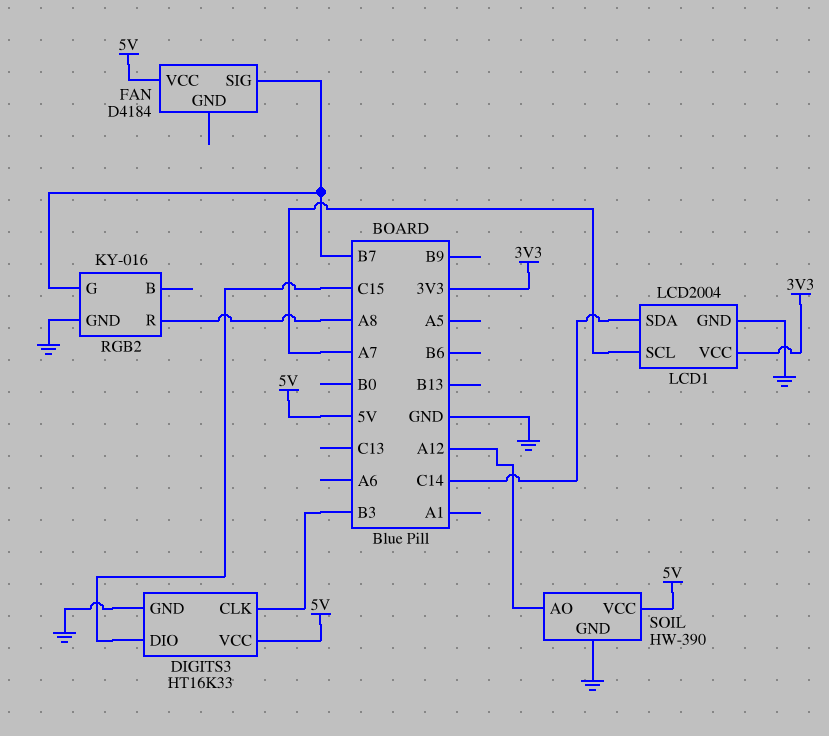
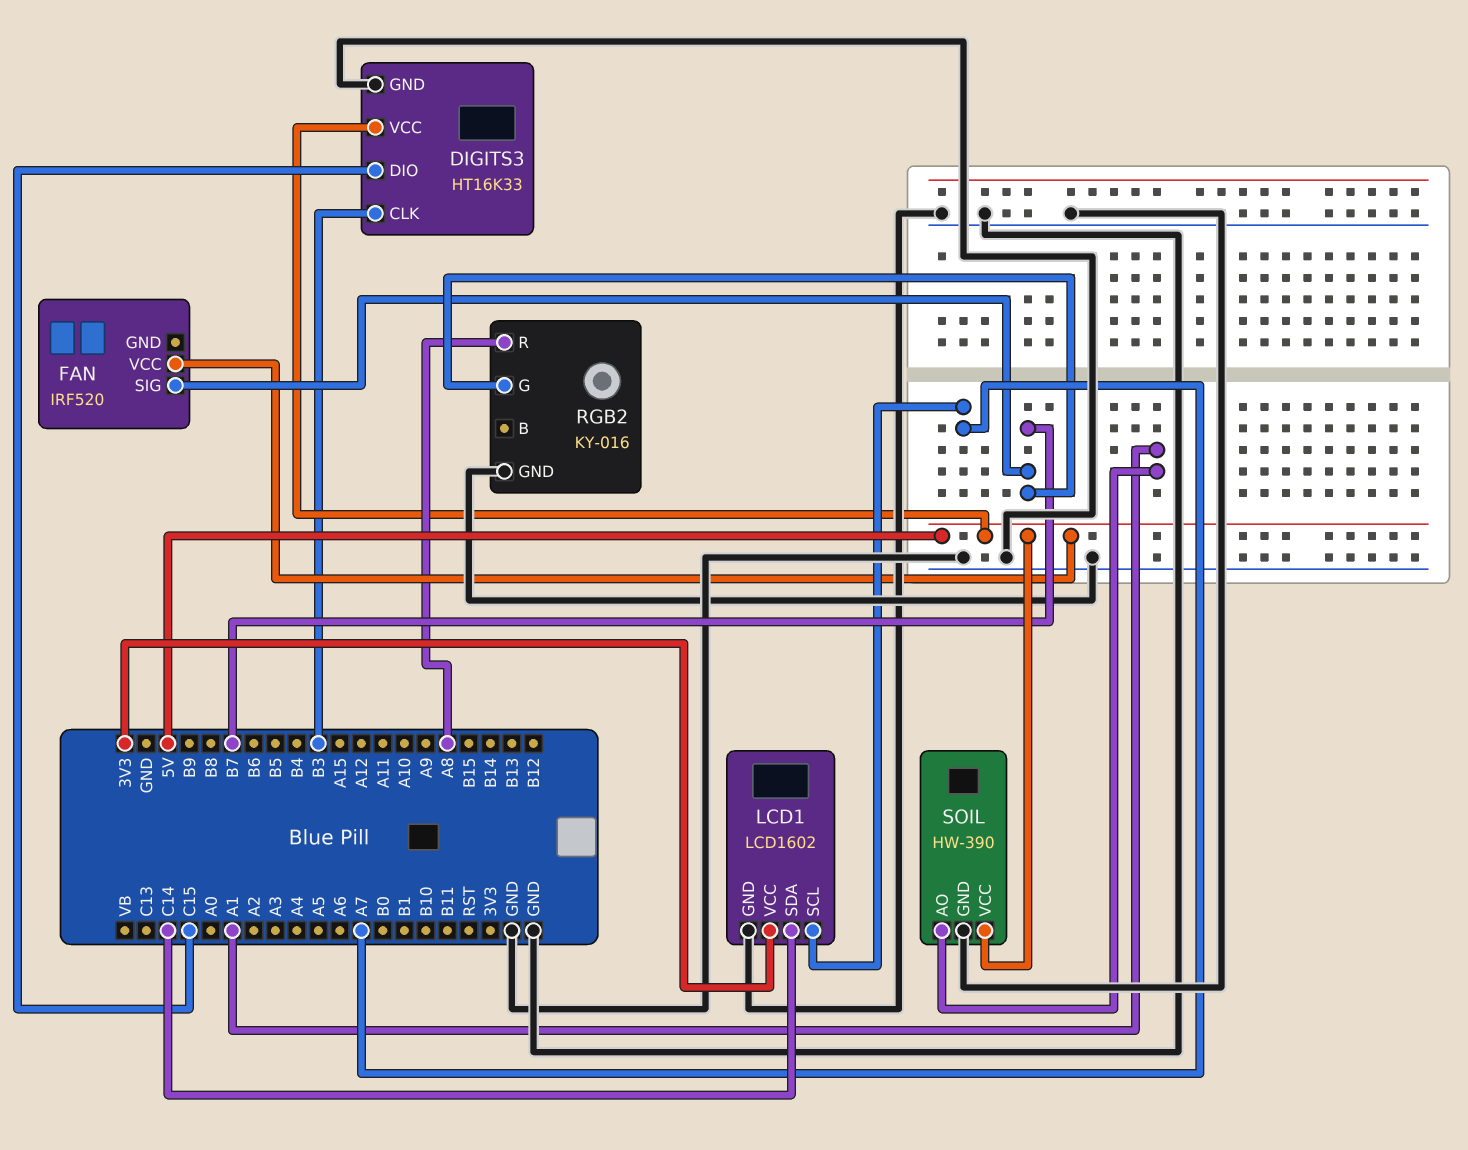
FAN: D4184 -> IRF520
LCD1: LCD2004 -> LCD1602
SOIL pin AO: A12 -> A1

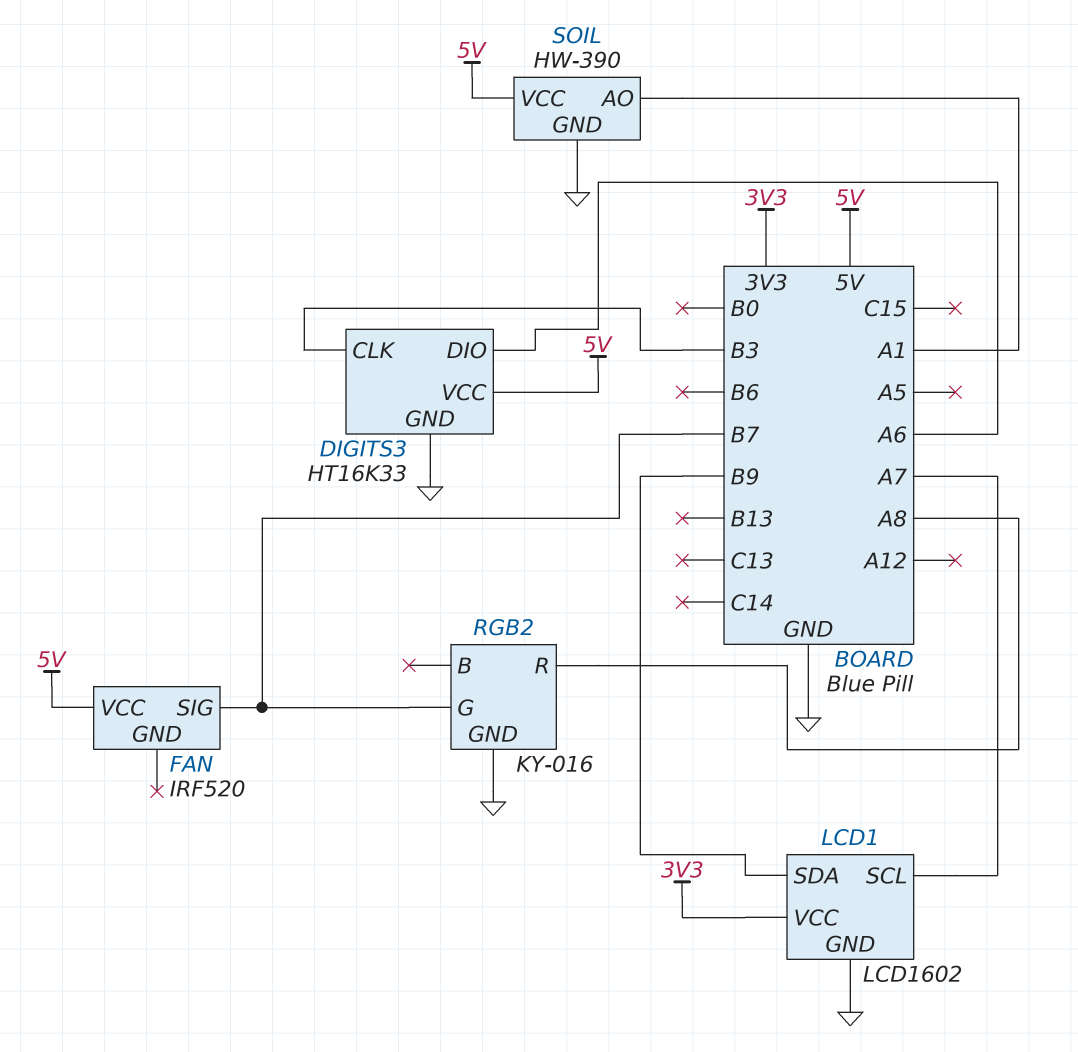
DIGITS3 pin DIO: C15 -> A6
LCD1 pin SDA: C14 -> B9

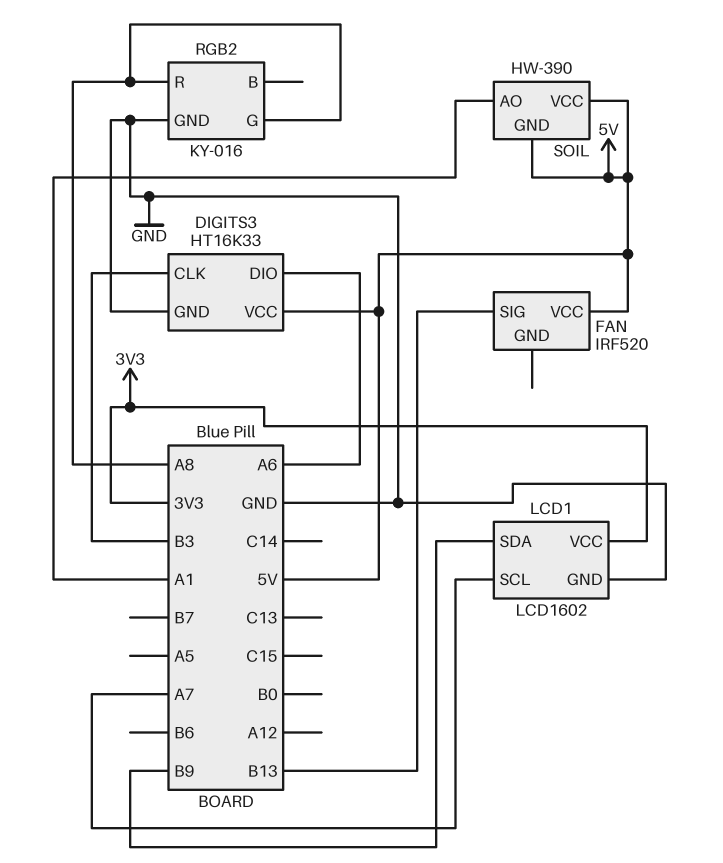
FAN pin SIG: B7 -> B13
RGB2 pin G: B7 -> A8
SOIL pin GND: GND -> 5V

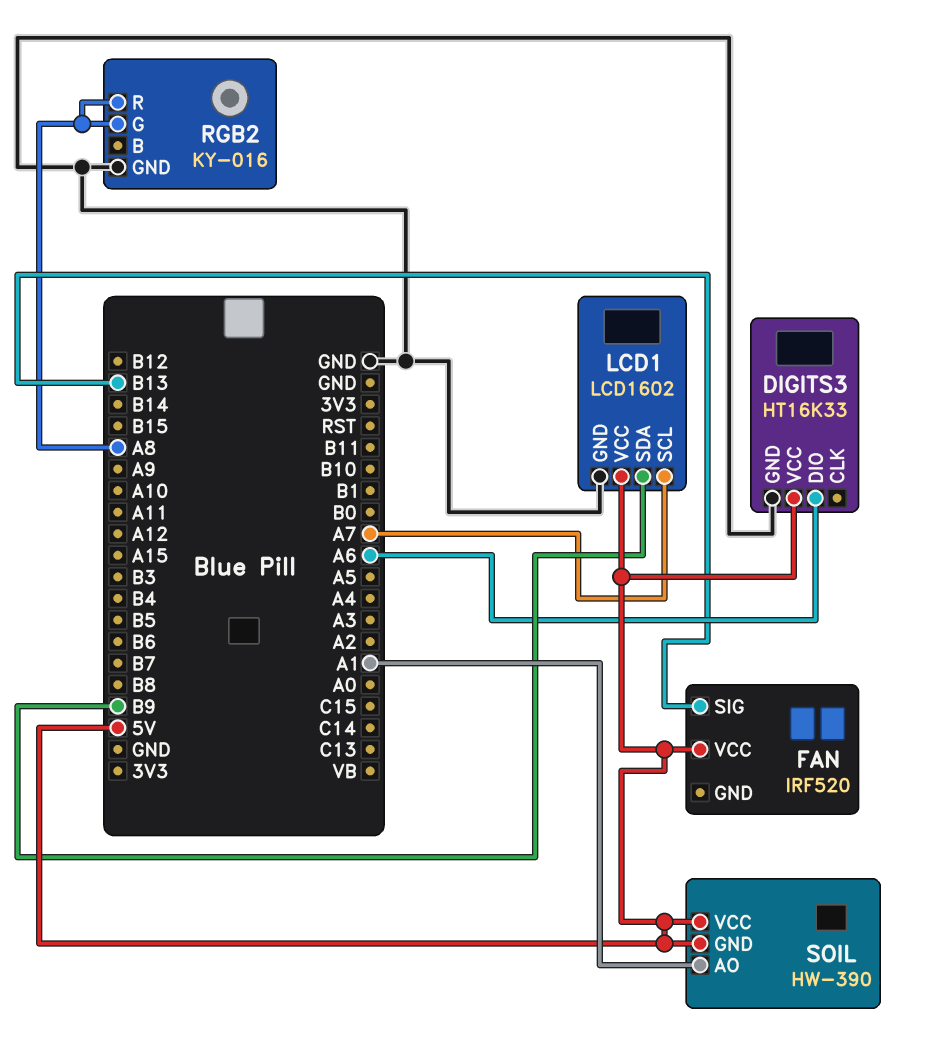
DIGITS3 pin CLK: B3 -> none
LCD1 pin VCC: 3V3 -> 5V

